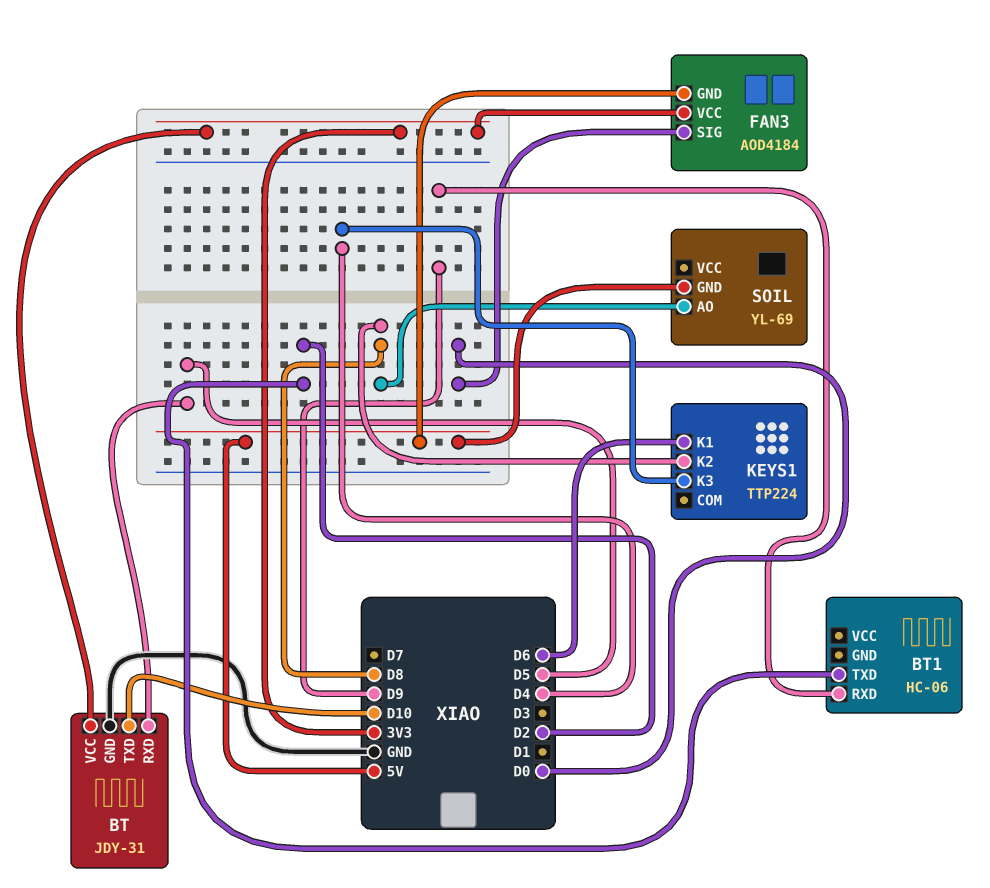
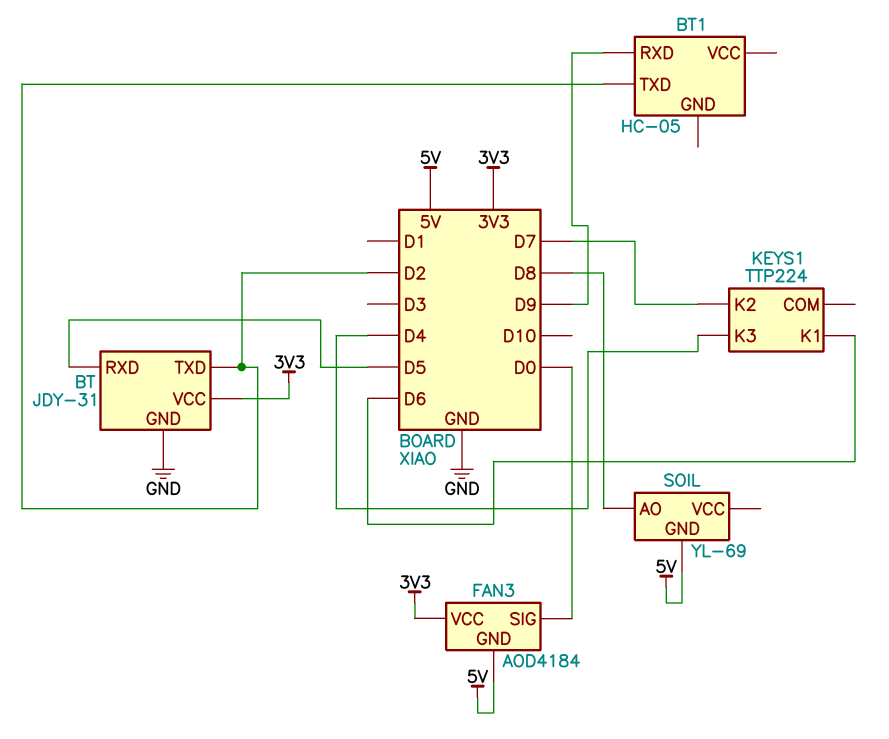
BT pin TXD: D10 -> D2
BT1: HC-06 -> HC-05
KEYS1 pin K2: D8 -> D7

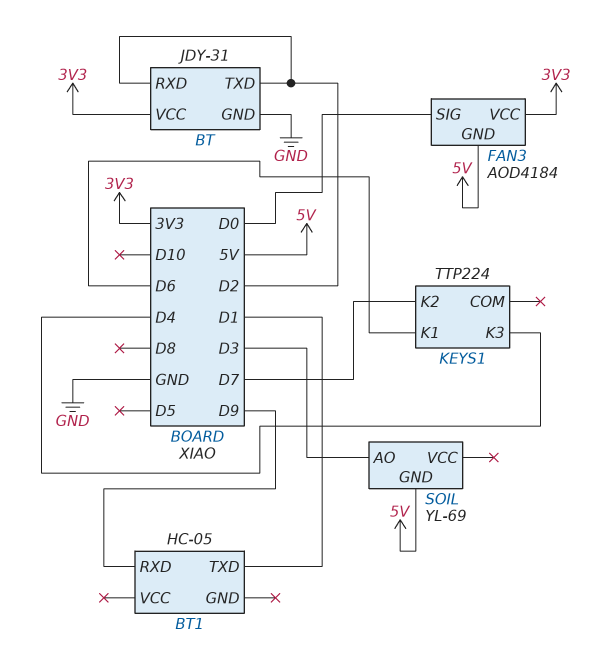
BT pin RXD: D5 -> D2
BT1 pin TXD: D2 -> D1
SOIL pin AO: D8 -> D3

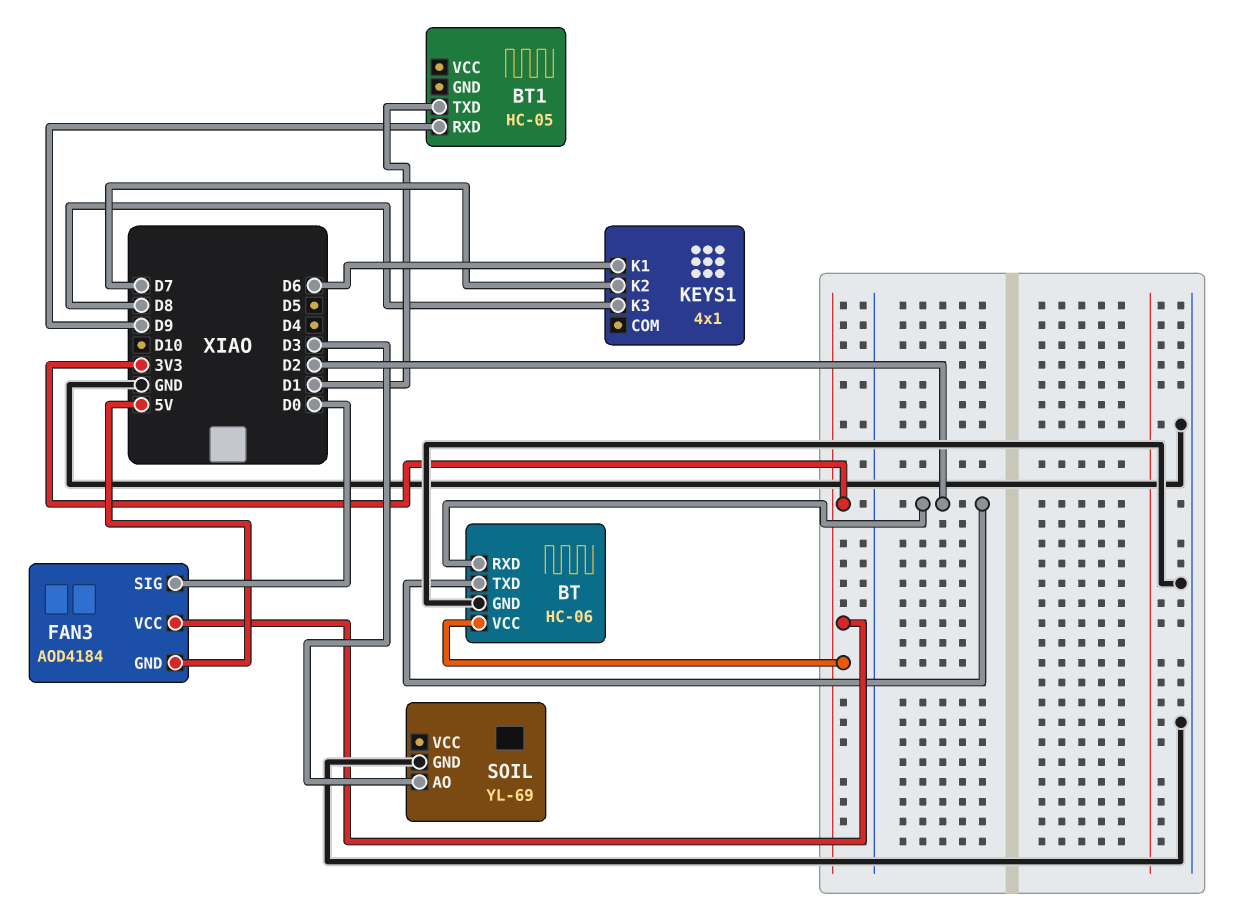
BT: JDY-31 -> HC-06
KEYS1: TTP224 -> 4x1
KEYS1 pin K3: D4 -> D8
SOIL pin GND: 5V -> GND

